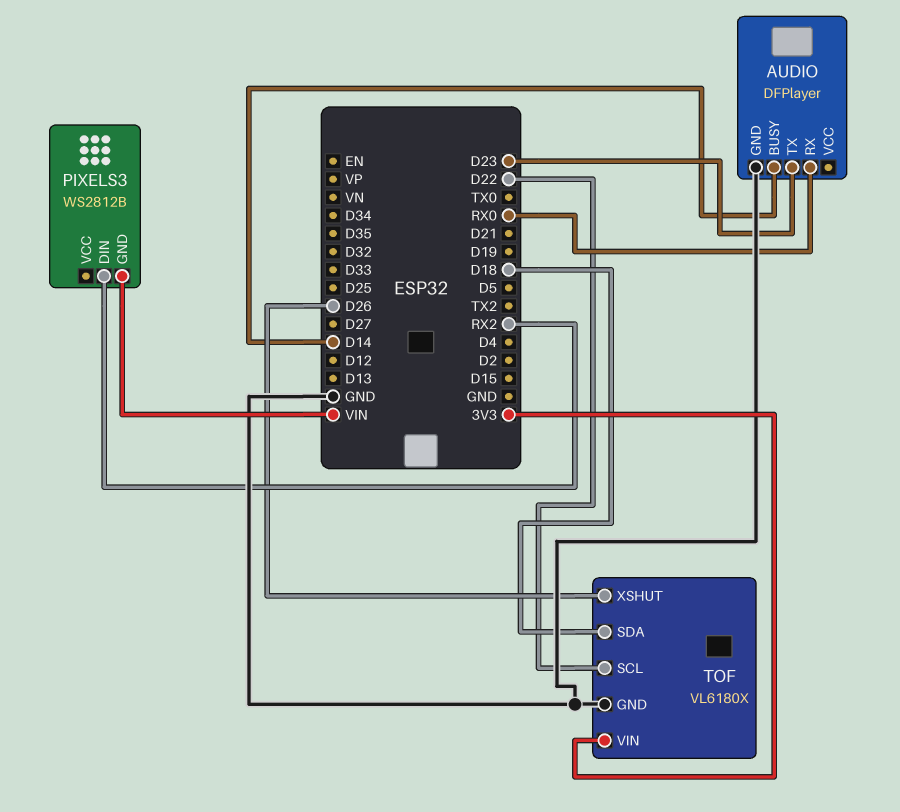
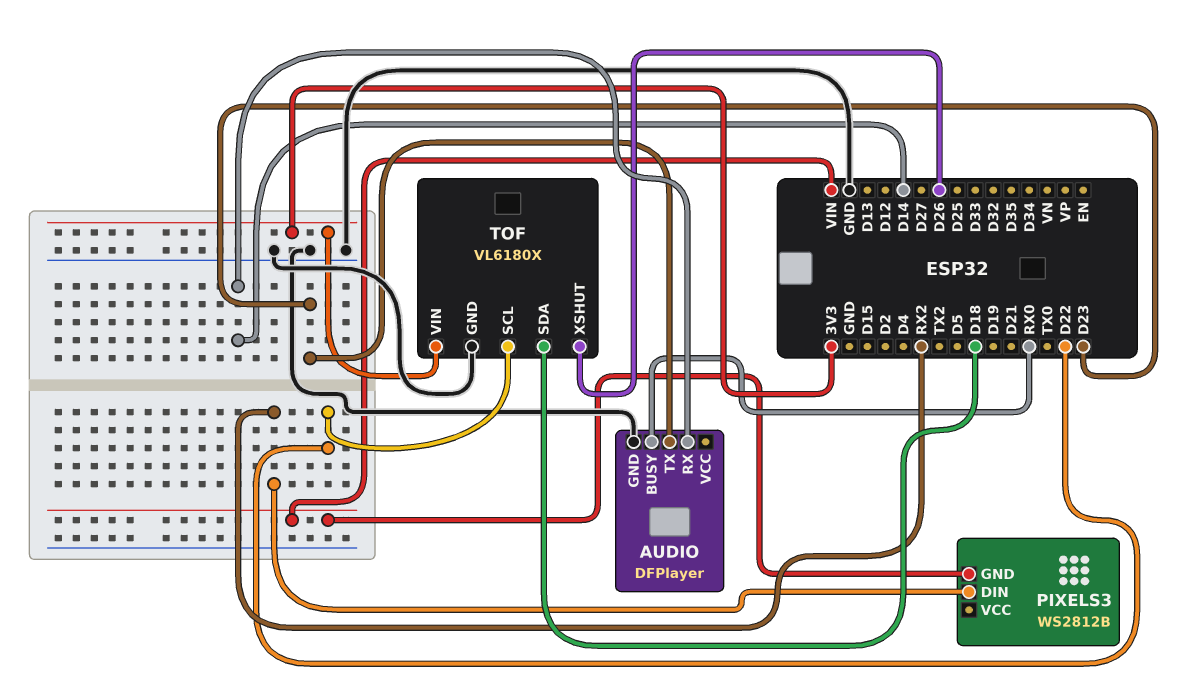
AUDIO pin BUSY: D14 -> RX0
AUDIO pin RX: RX0 -> D14

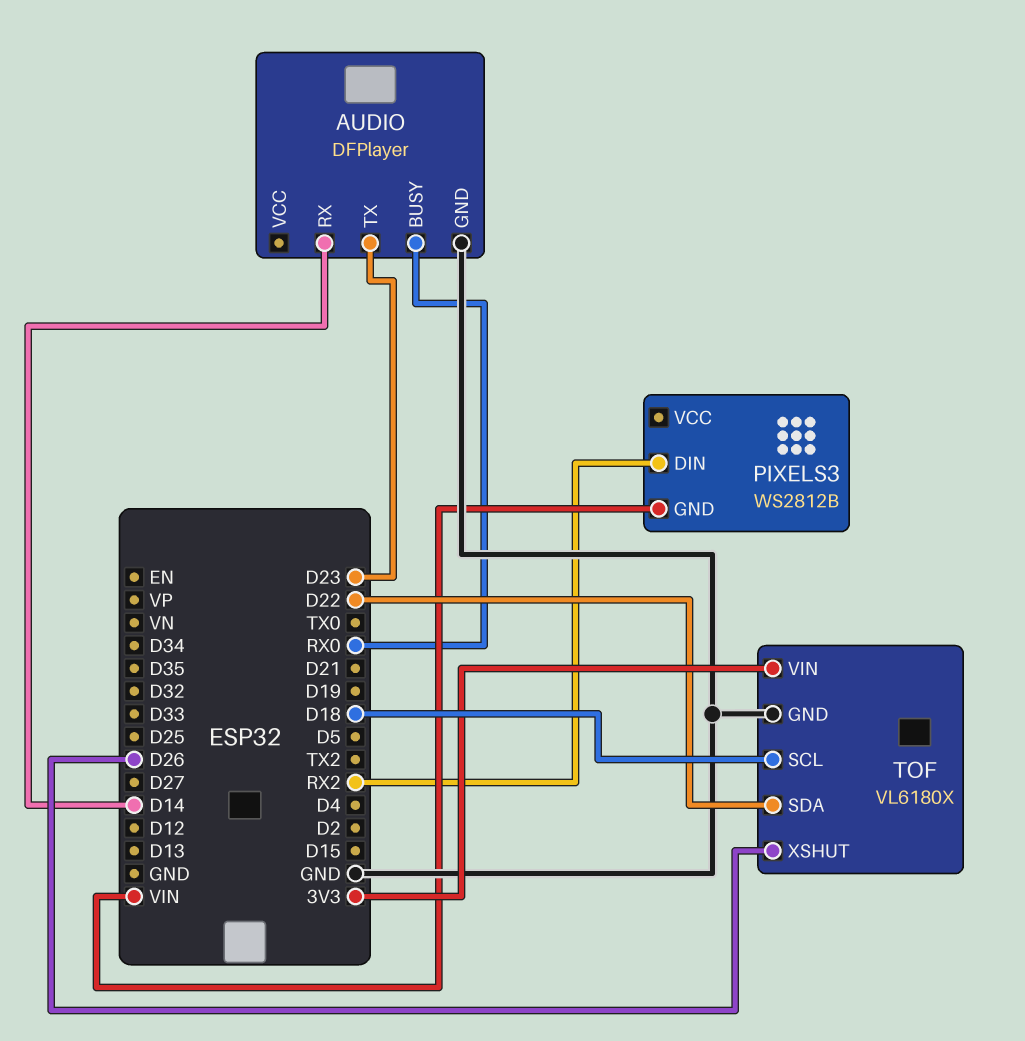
TOF pin SCL: D22 -> D18
TOF pin SDA: D18 -> D22

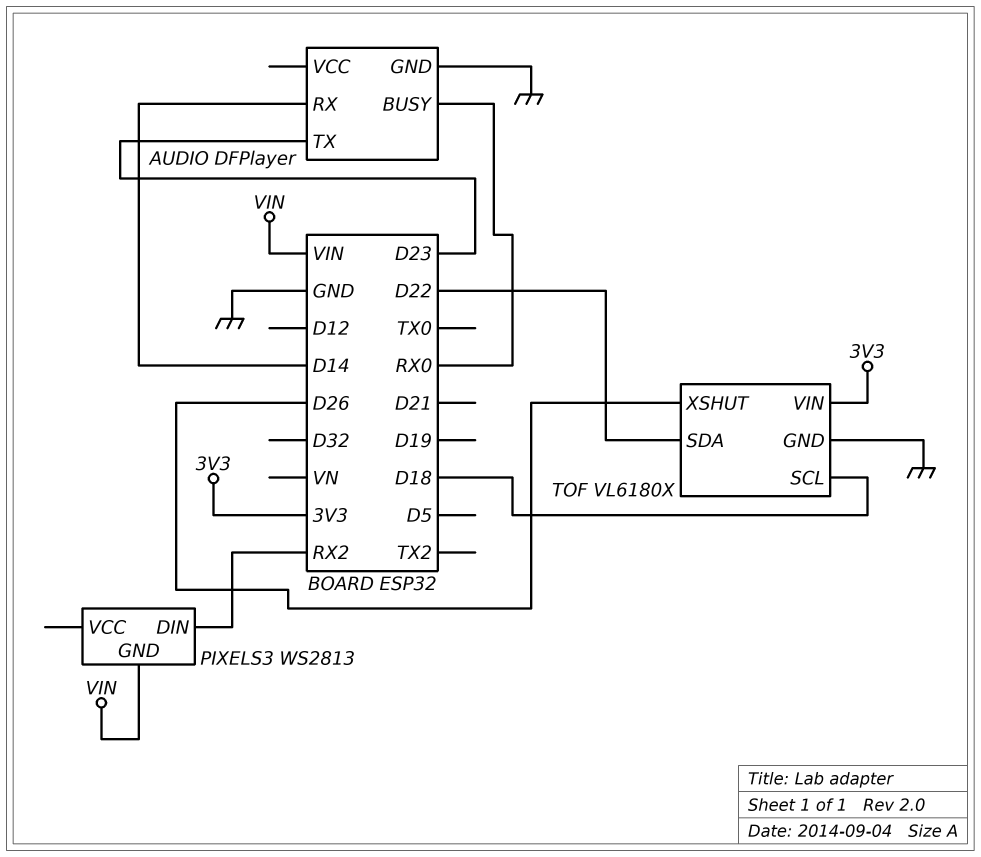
PIXELS3: WS2812B -> WS2813

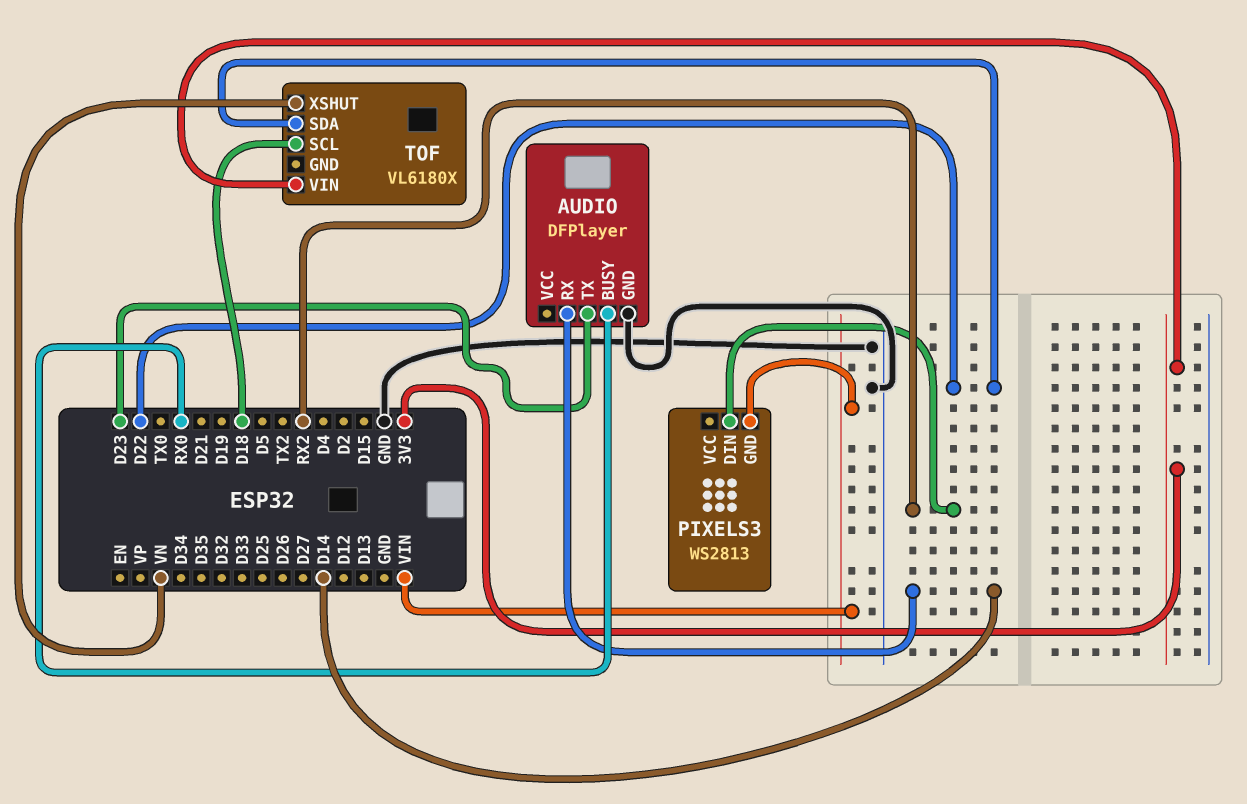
TOF pin GND: GND -> none
TOF pin XSHUT: D26 -> VN

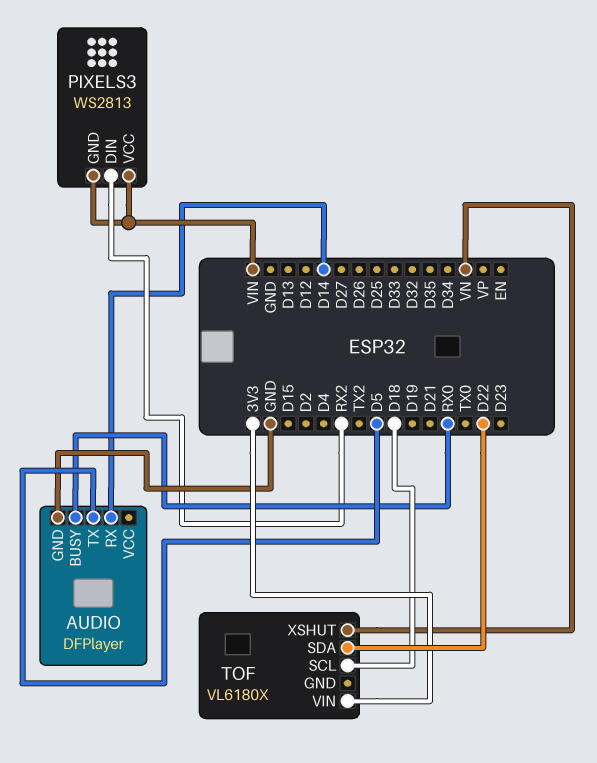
AUDIO pin TX: D23 -> D5
PIXELS3 pin VCC: none -> VIN

